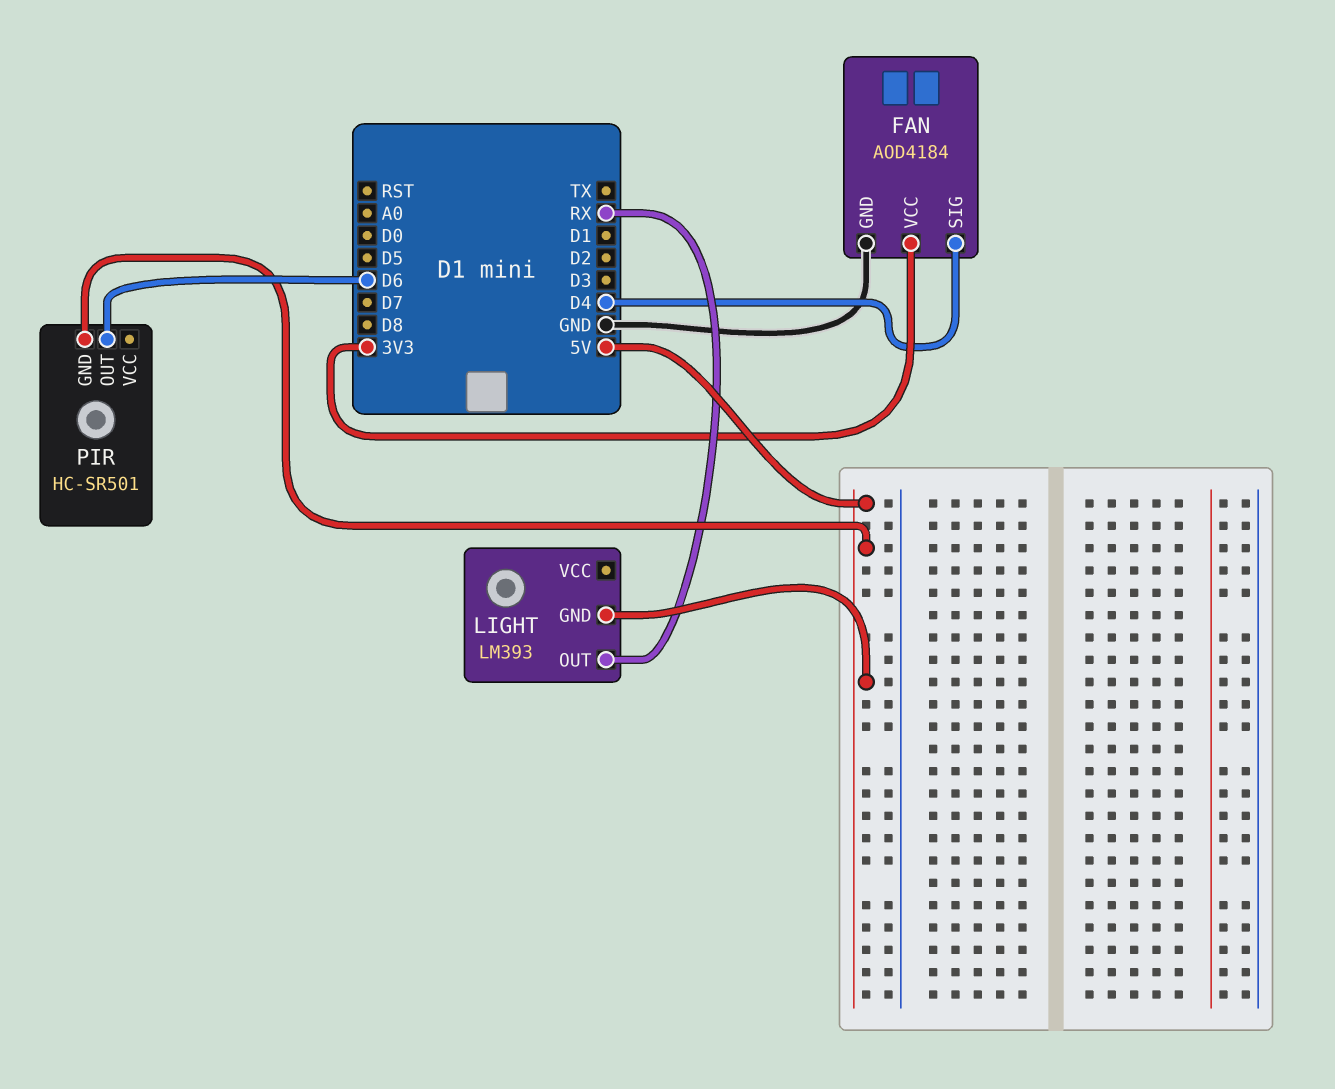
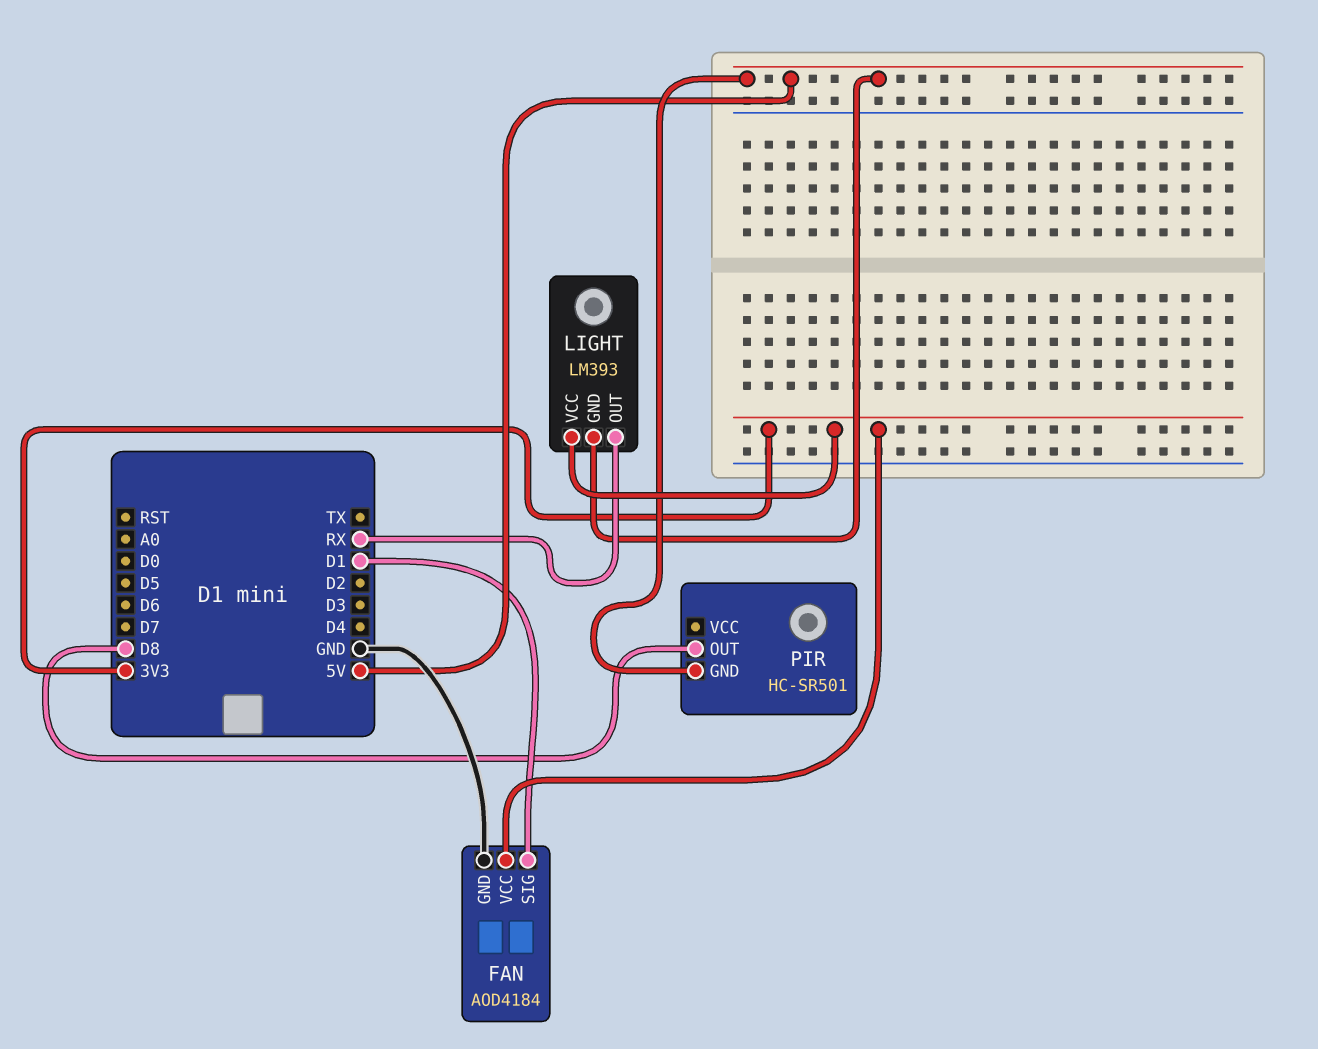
FAN pin SIG: D4 -> D1
LIGHT pin VCC: none -> 3V3
PIR pin OUT: D6 -> D8

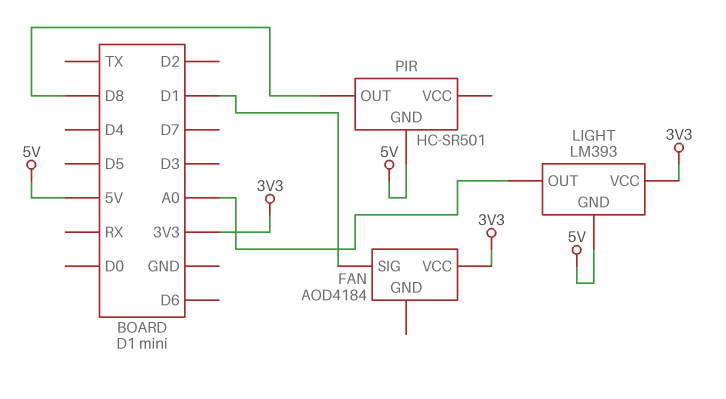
FAN pin GND: GND -> none
LIGHT pin OUT: RX -> A0

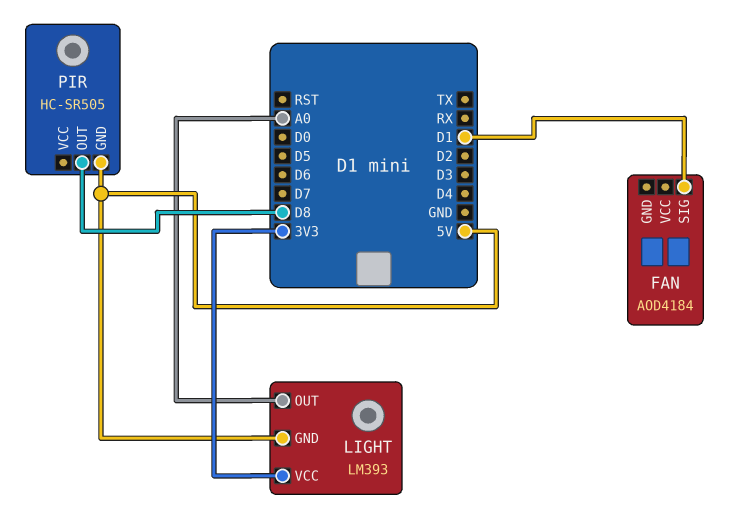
FAN pin VCC: 3V3 -> none
PIR: HC-SR501 -> HC-SR505

